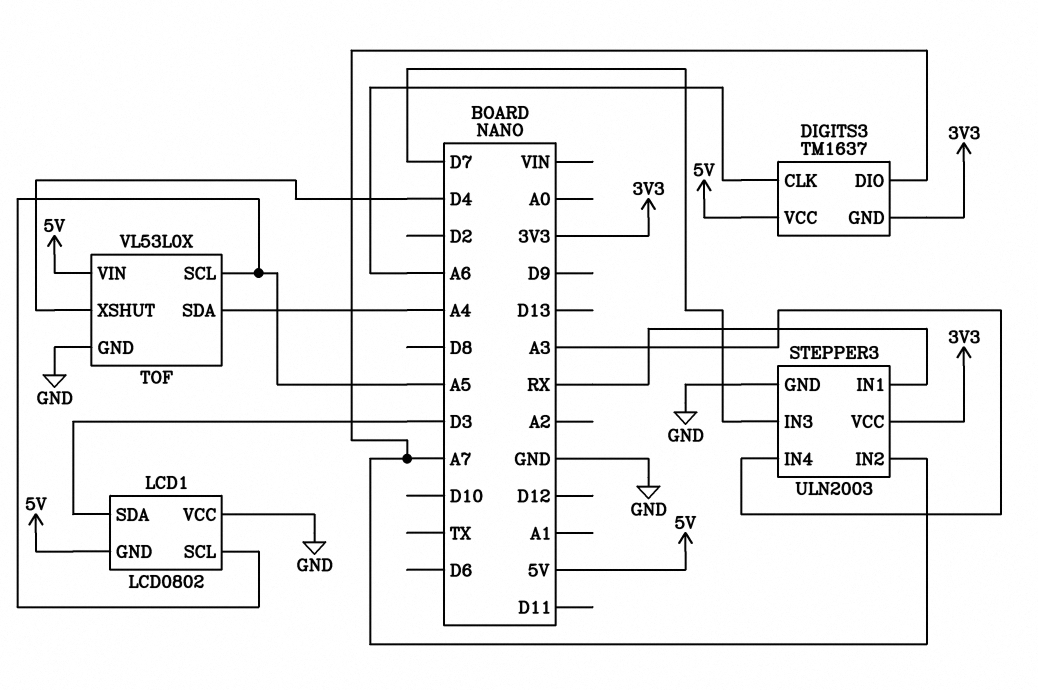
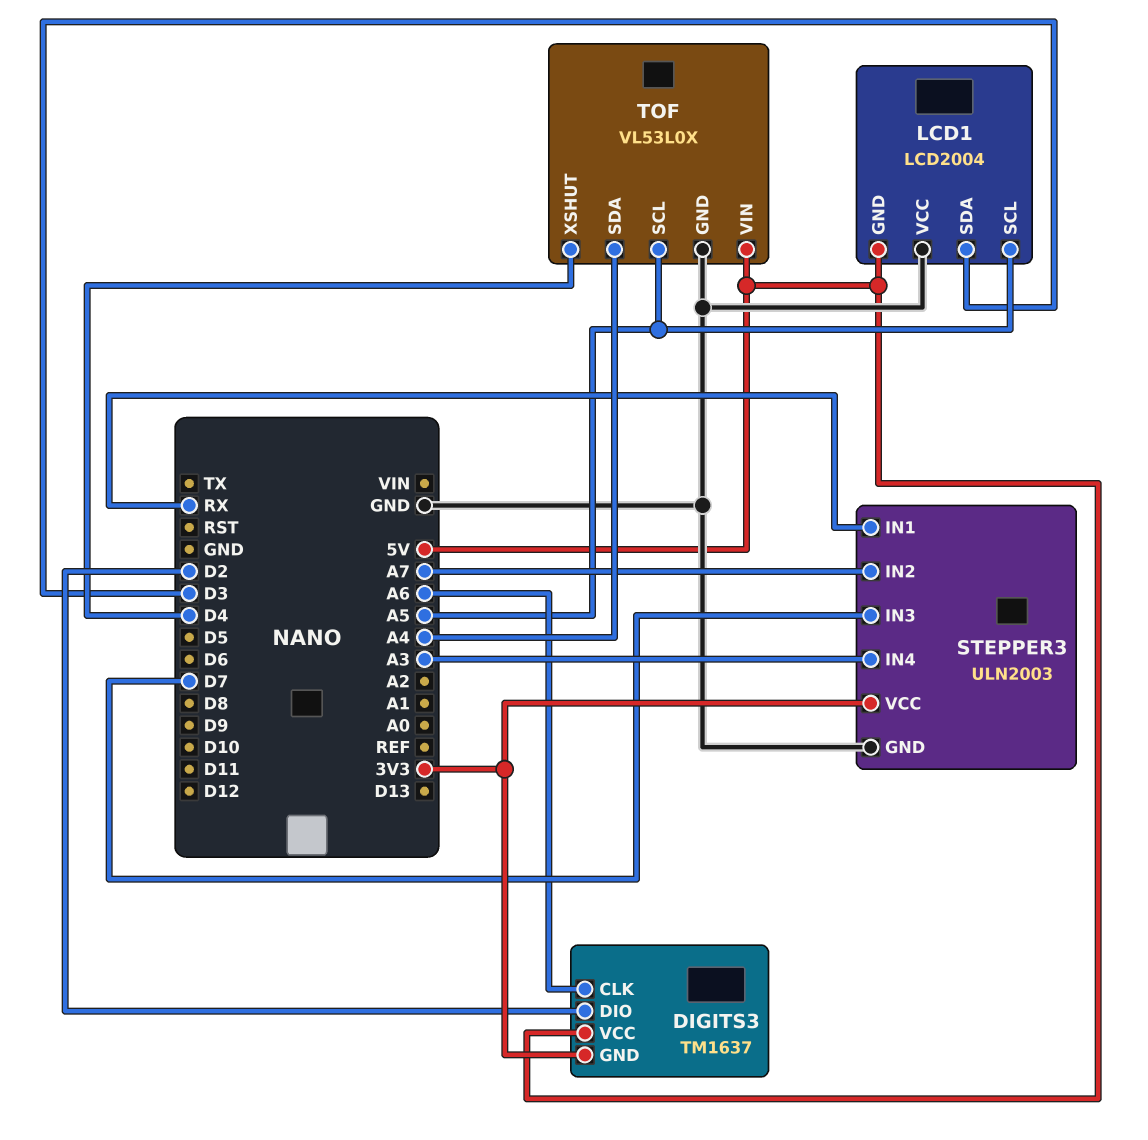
DIGITS3 pin DIO: A7 -> D2
LCD1: LCD0802 -> LCD2004

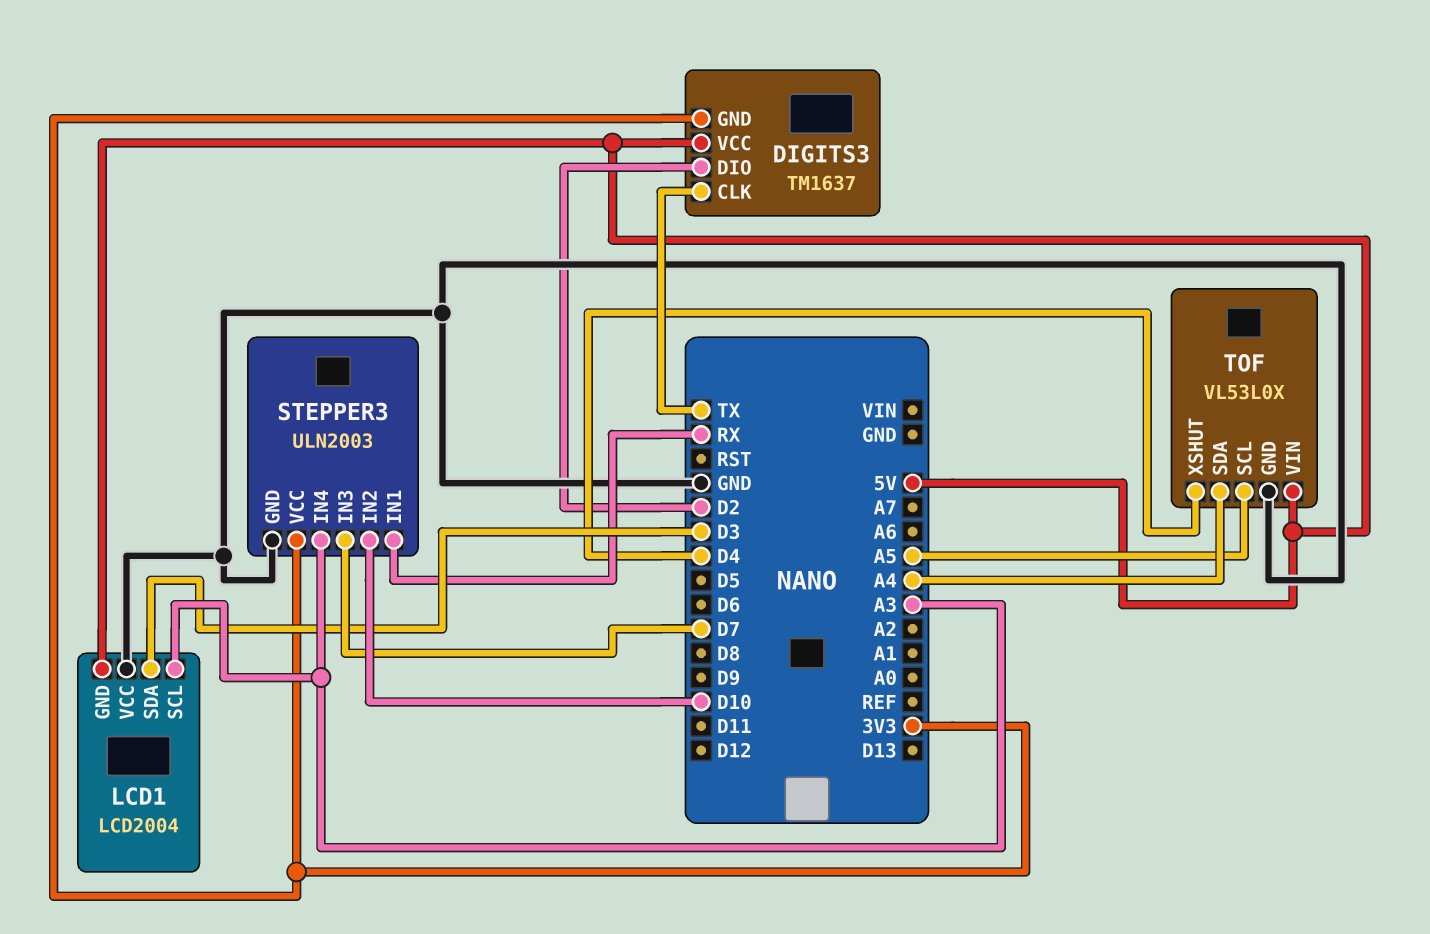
DIGITS3 pin CLK: A6 -> TX
LCD1 pin SCL: A5 -> A3
STEPPER3 pin IN2: A7 -> D10

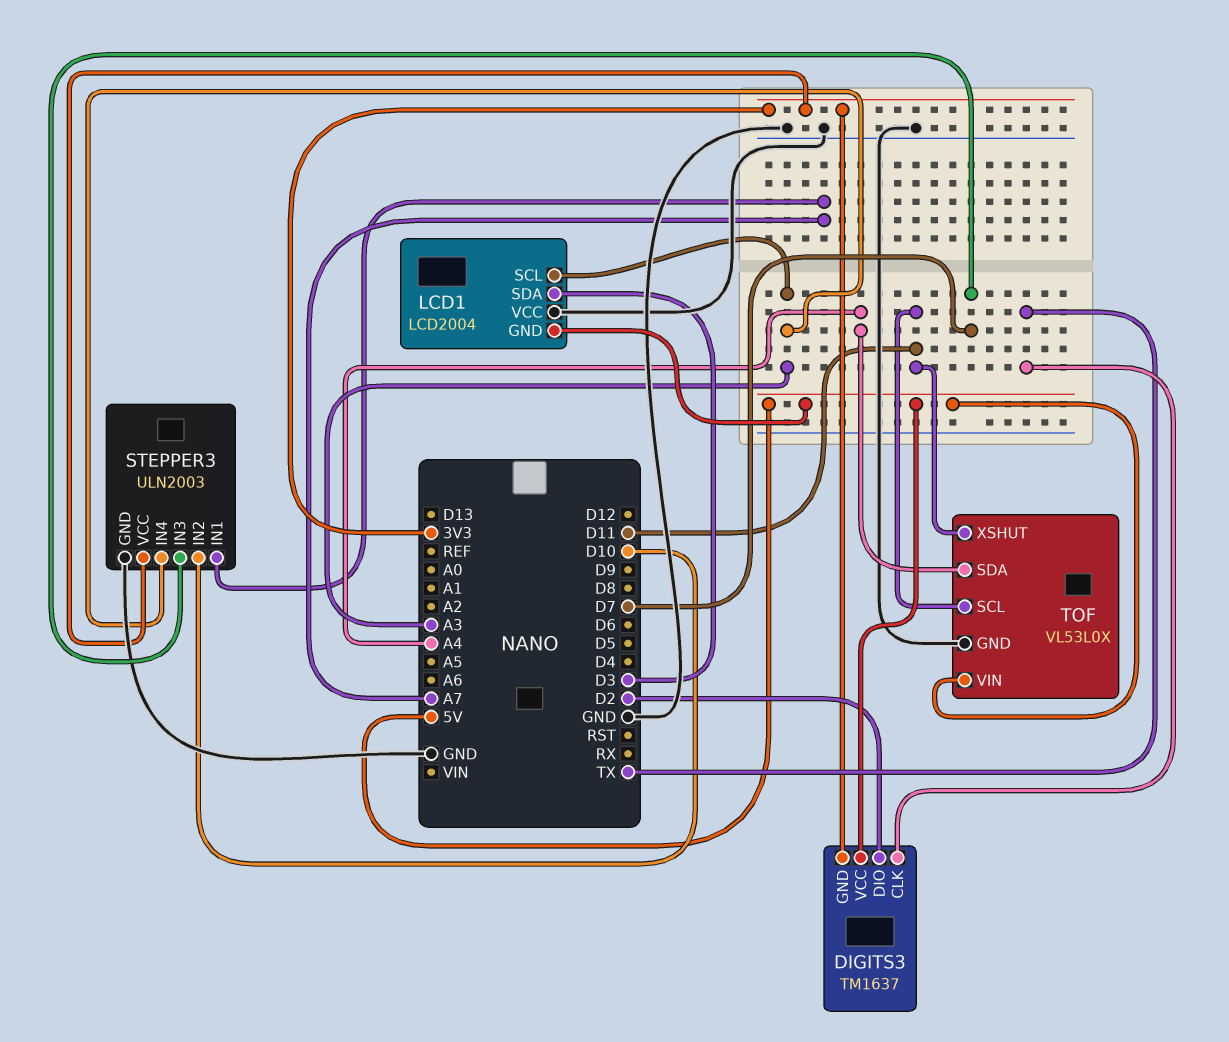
STEPPER3 pin IN1: RX -> A7
TOF pin SCL: A5 -> D11
TOF pin XSHUT: D4 -> D11

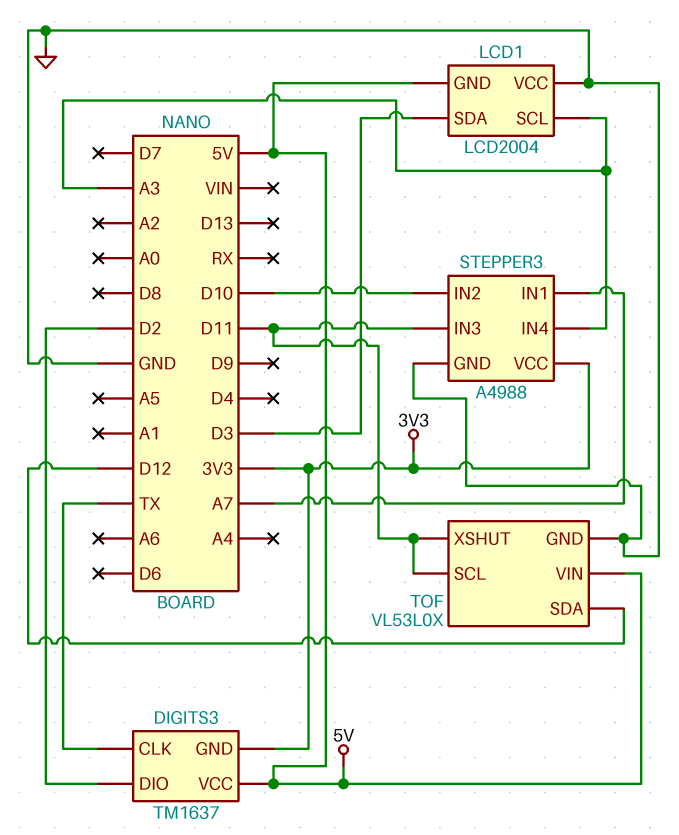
STEPPER3: ULN2003 -> A4988
STEPPER3 pin IN3: D7 -> D11
TOF pin SDA: A4 -> D12

